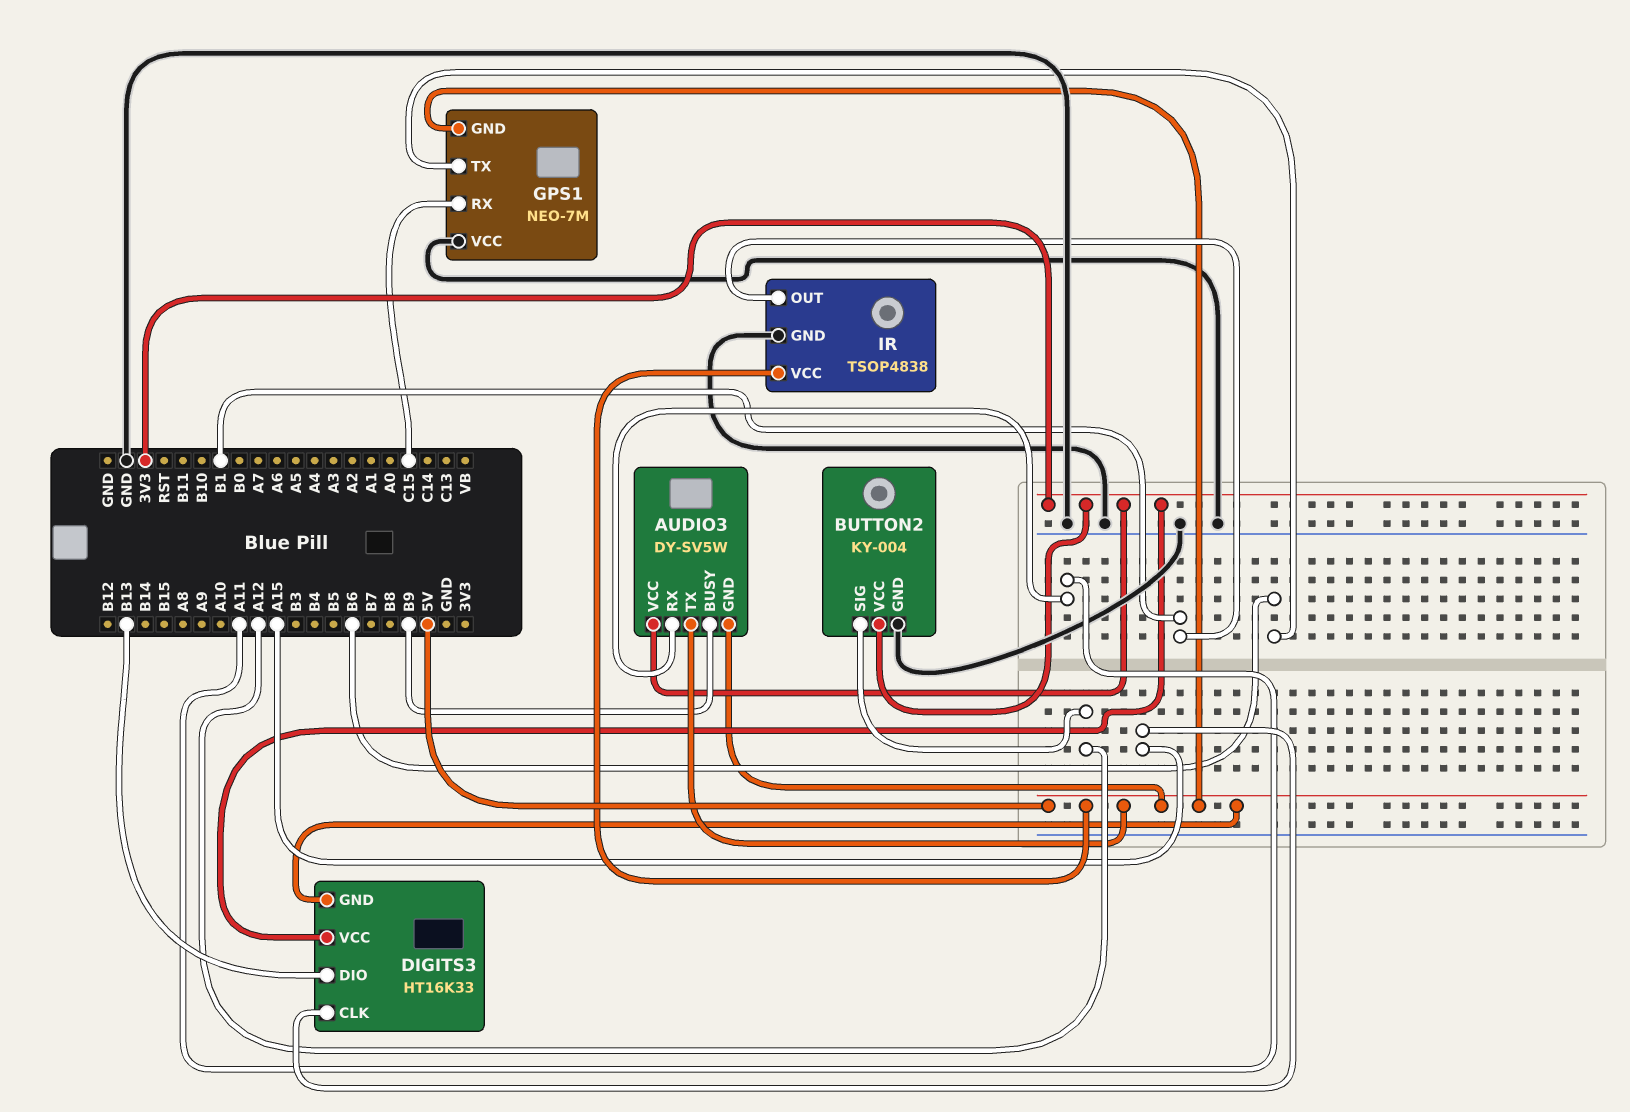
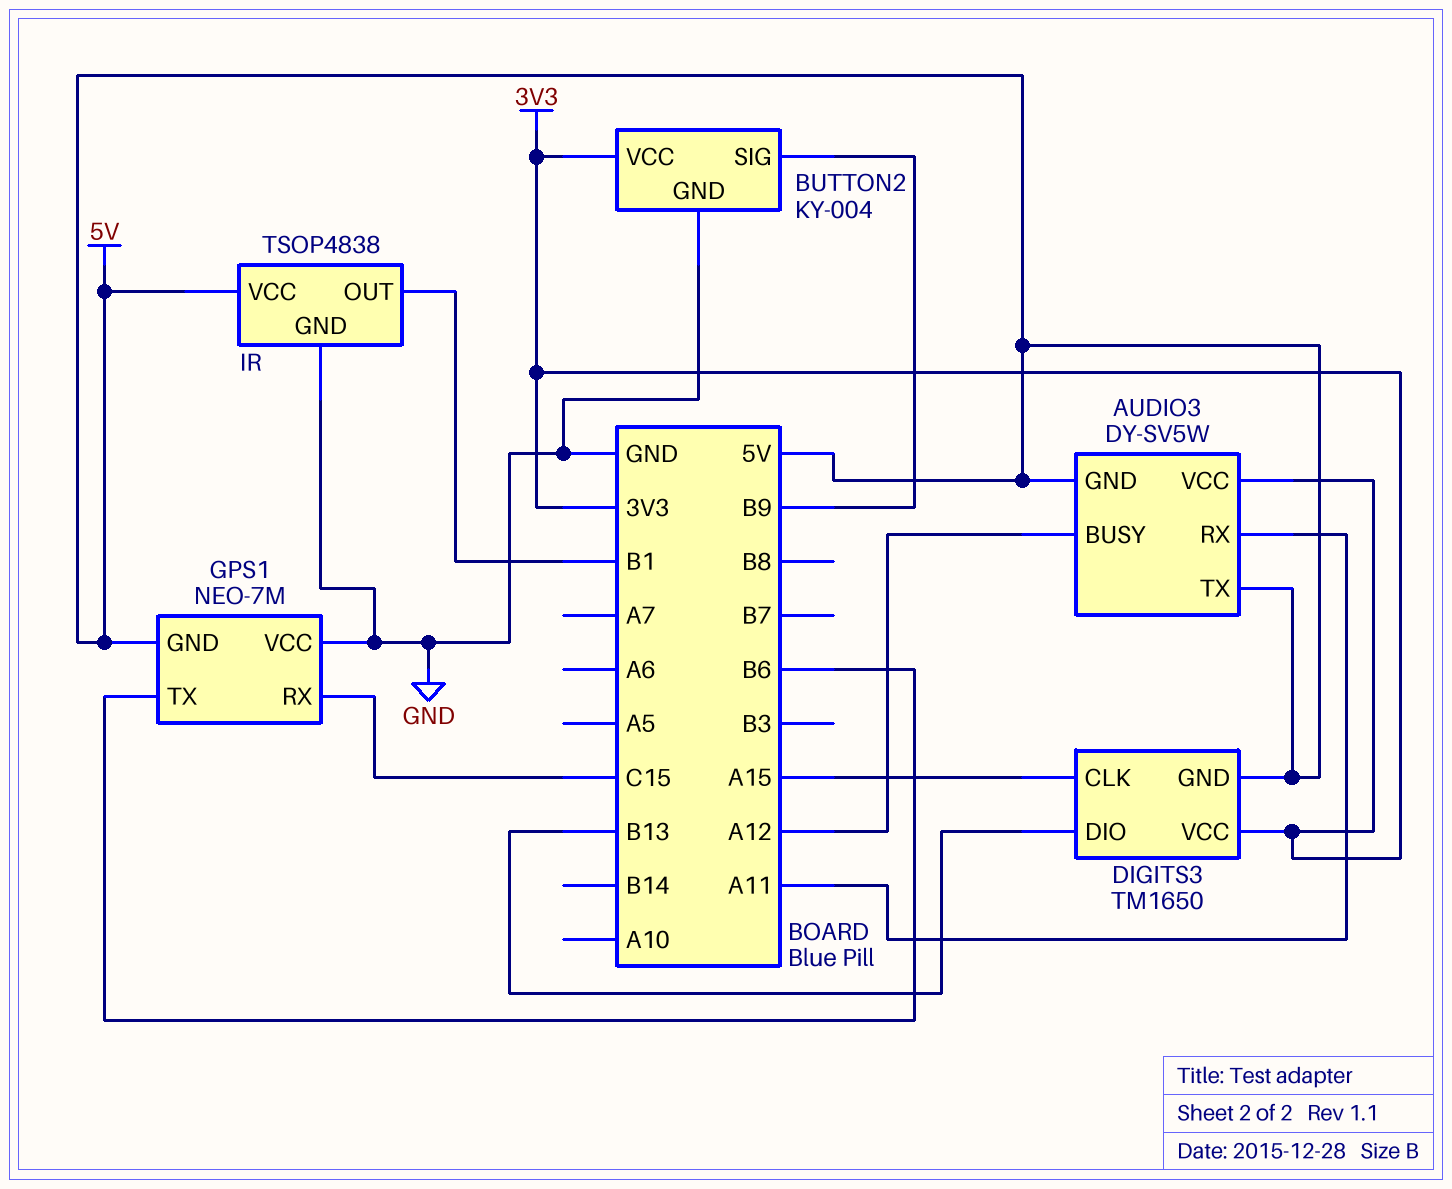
AUDIO3 pin BUSY: B9 -> A12
BUTTON2 pin SIG: A12 -> B9
DIGITS3: HT16K33 -> TM1650

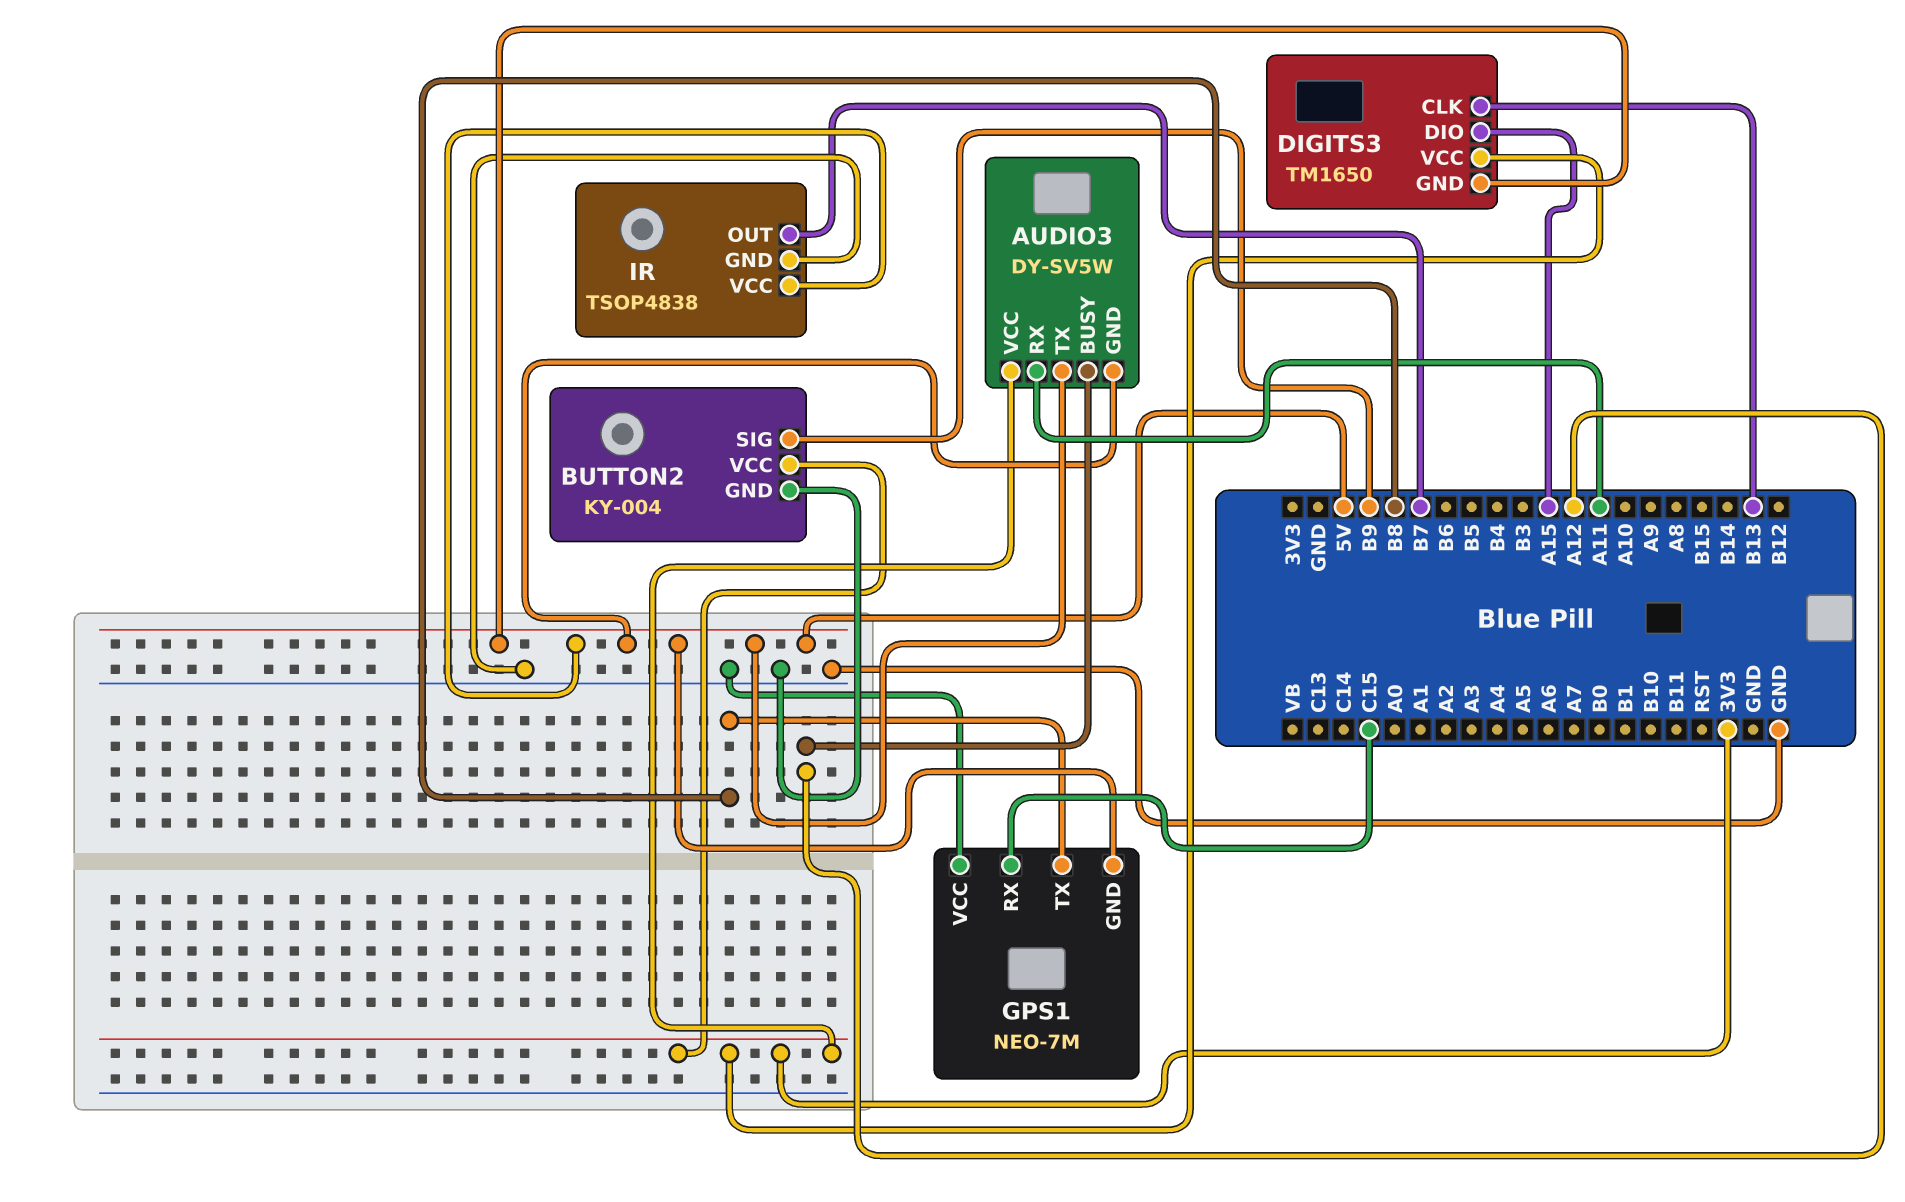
DIGITS3 pin CLK: A15 -> B13
DIGITS3 pin DIO: B13 -> A15
GPS1 pin TX: B6 -> B8
IR pin OUT: B1 -> B7

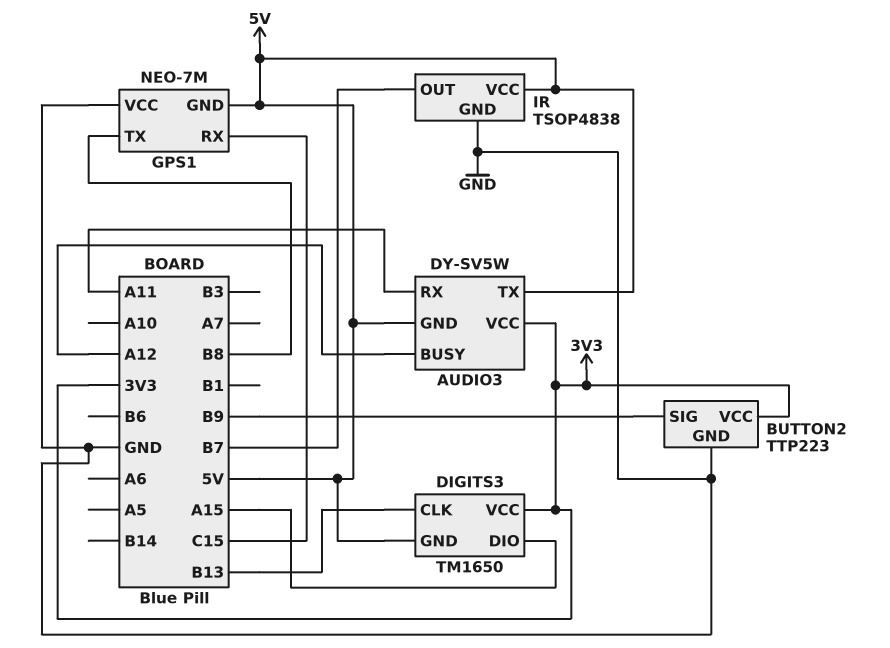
BUTTON2: KY-004 -> TTP223

